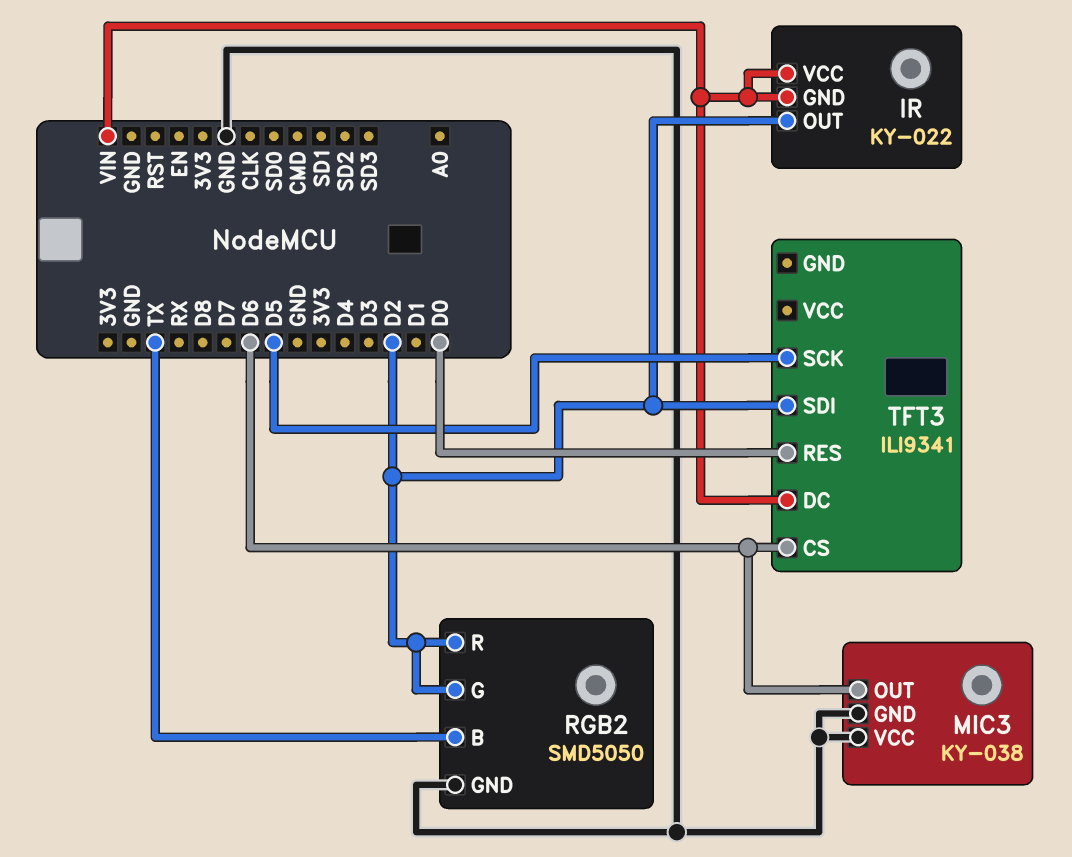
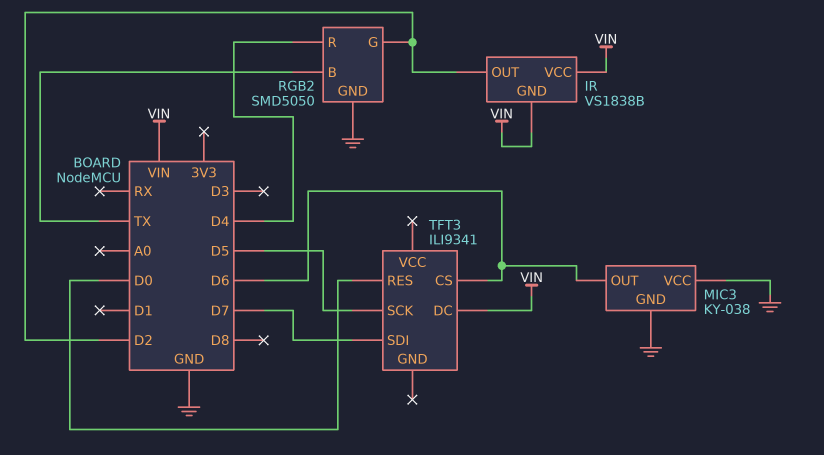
IR: KY-022 -> VS1838B
RGB2 pin R: D2 -> D4
TFT3 pin SDI: D2 -> D7

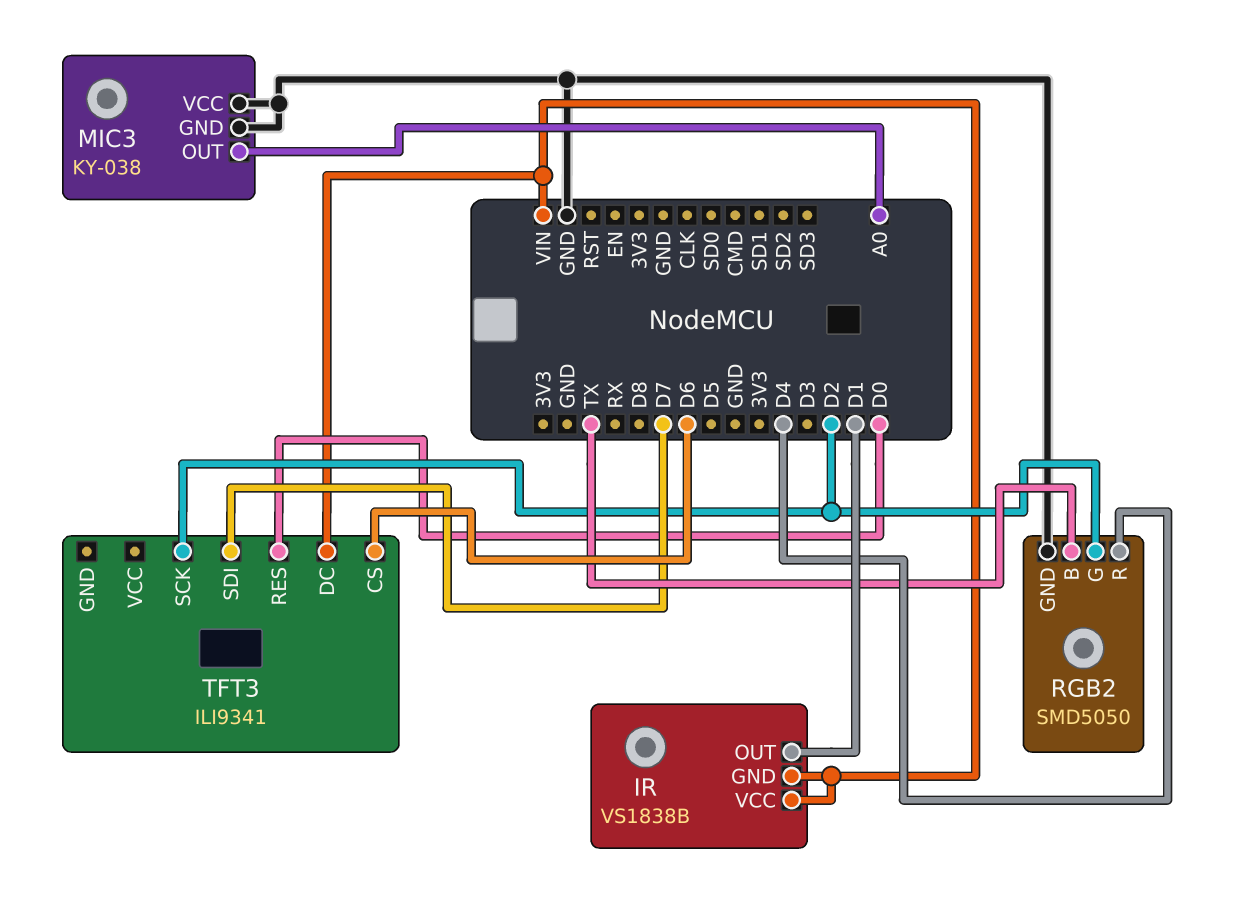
IR pin OUT: D2 -> D1
MIC3 pin OUT: D6 -> A0
TFT3 pin SCK: D5 -> D2

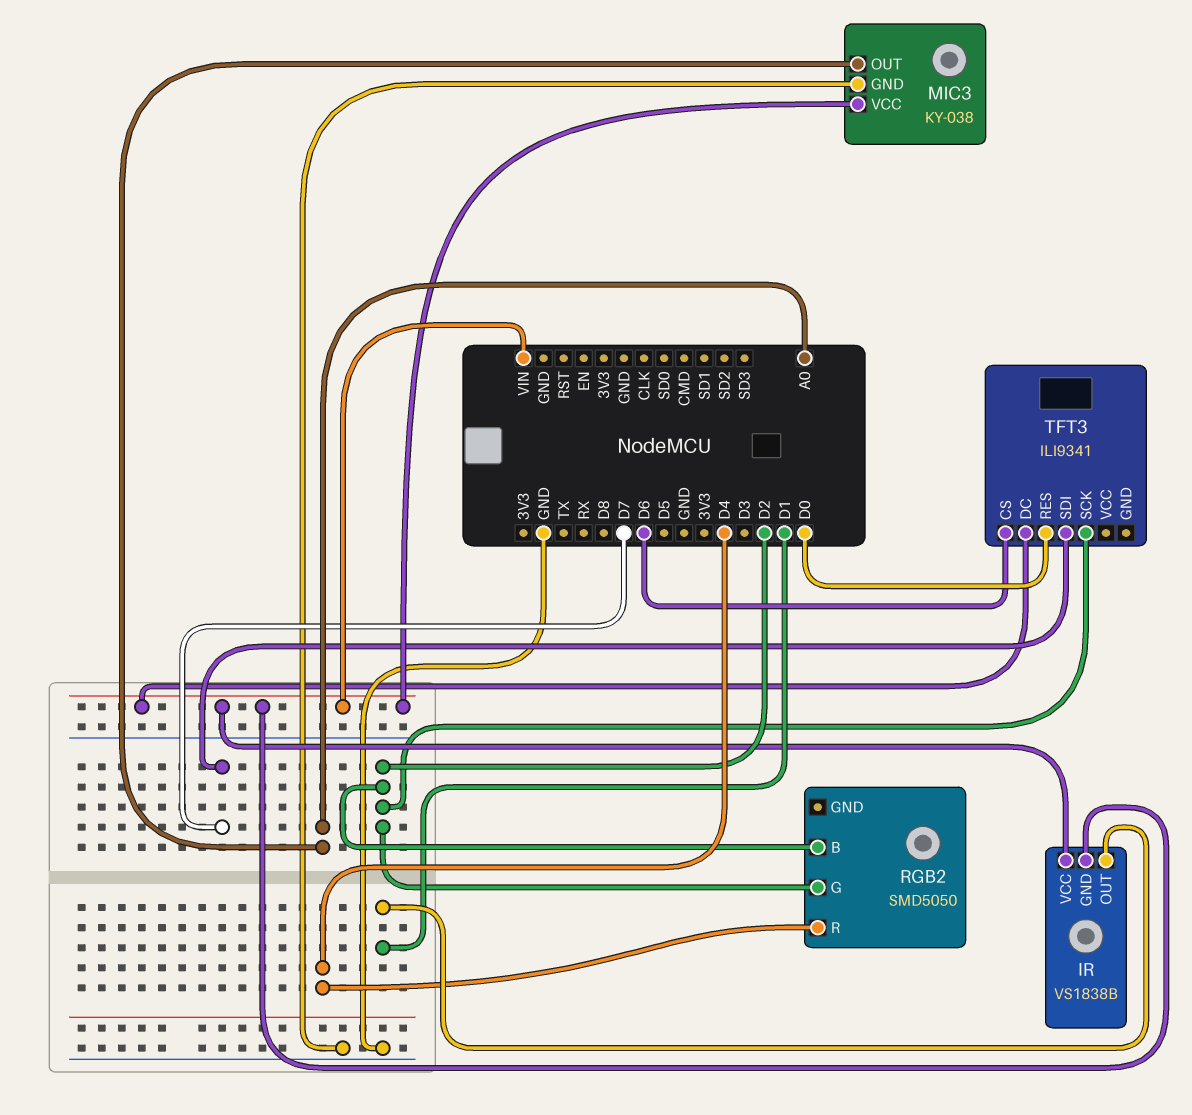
MIC3 pin VCC: GND -> VIN
RGB2 pin B: TX -> D2
RGB2 pin GND: GND -> none

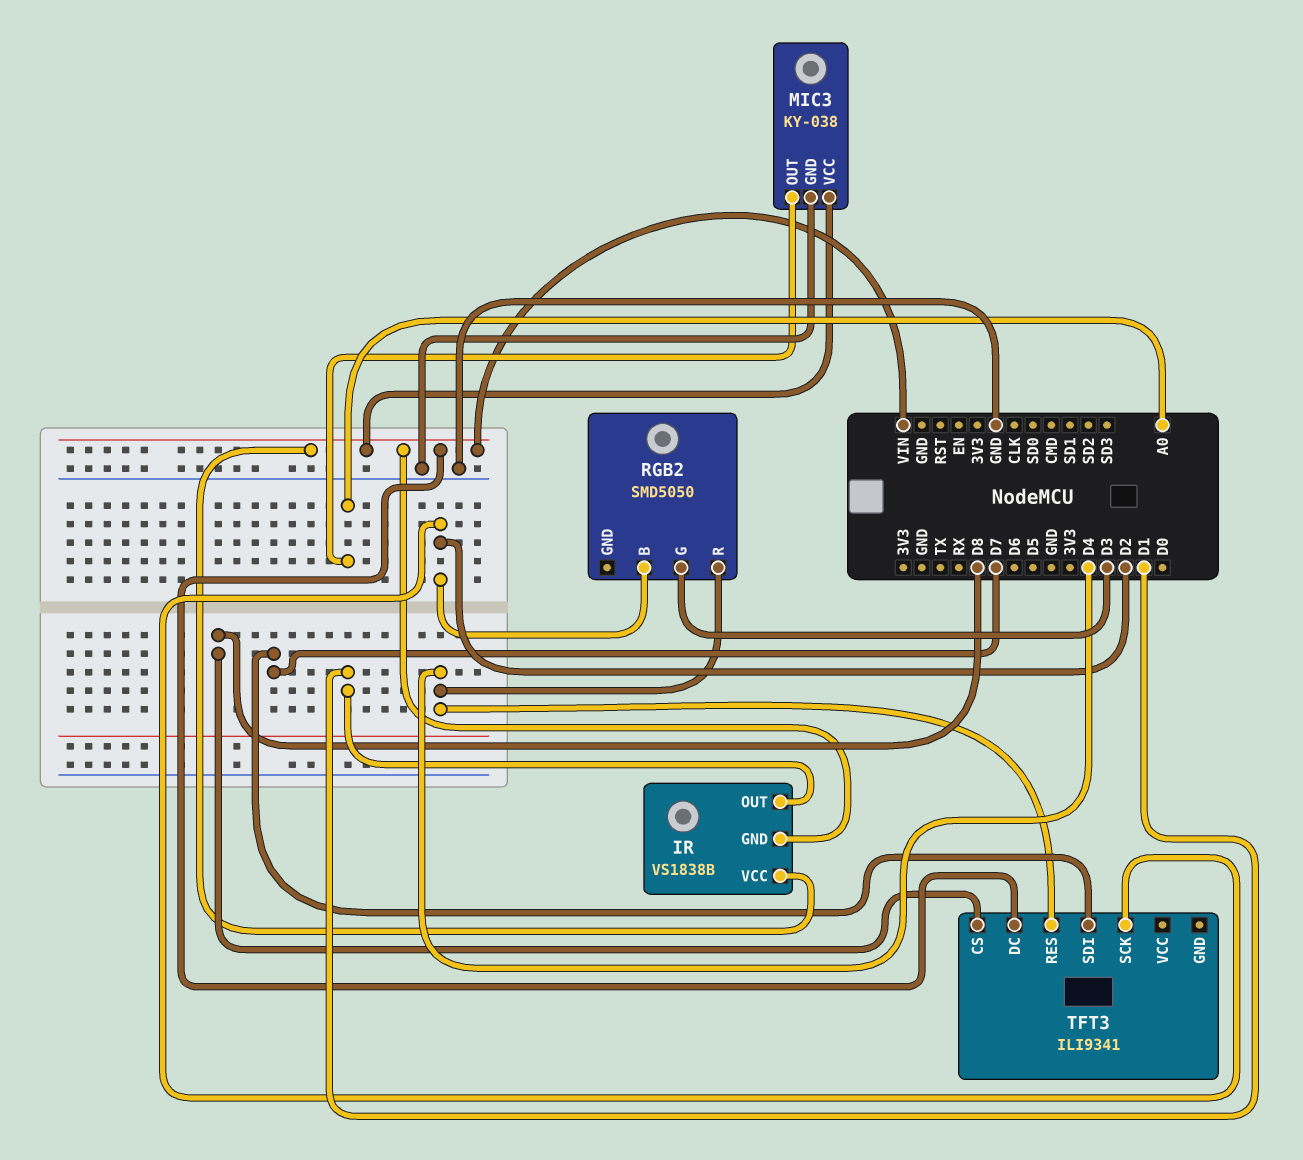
RGB2 pin G: D2 -> D3
TFT3 pin CS: D6 -> D8
TFT3 pin RES: D0 -> D4

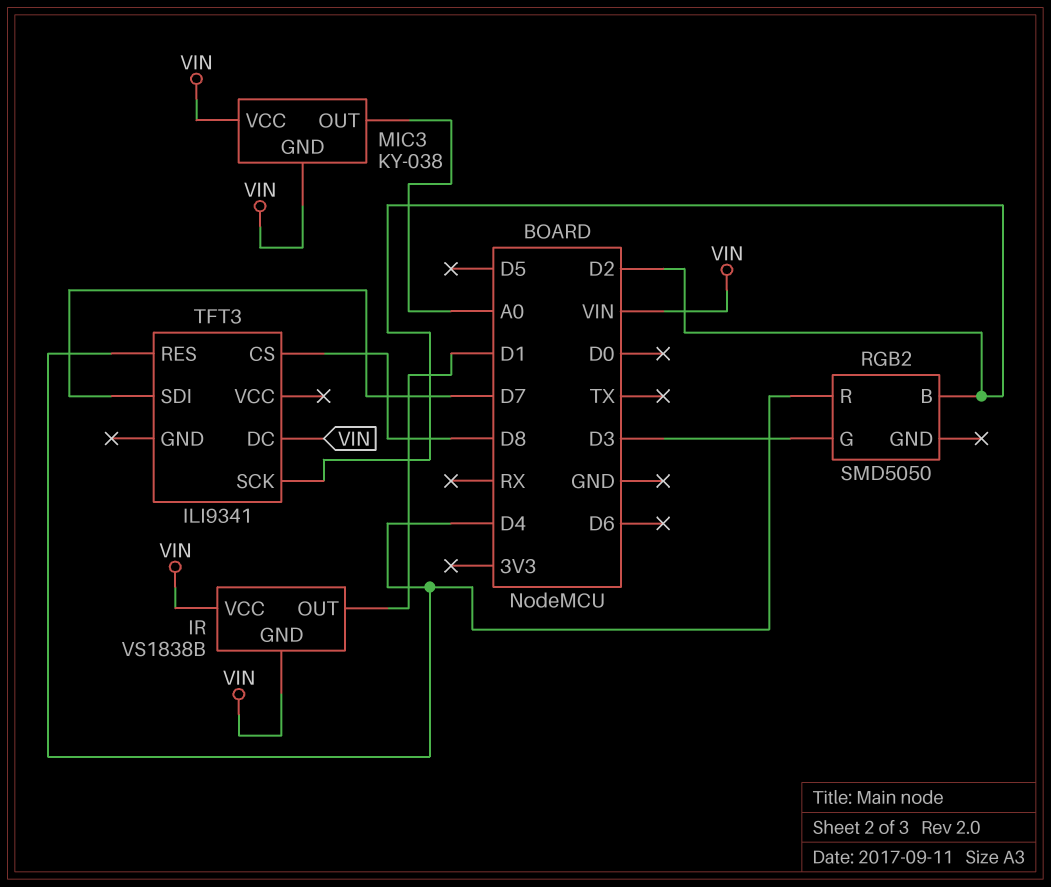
MIC3 pin GND: GND -> VIN

